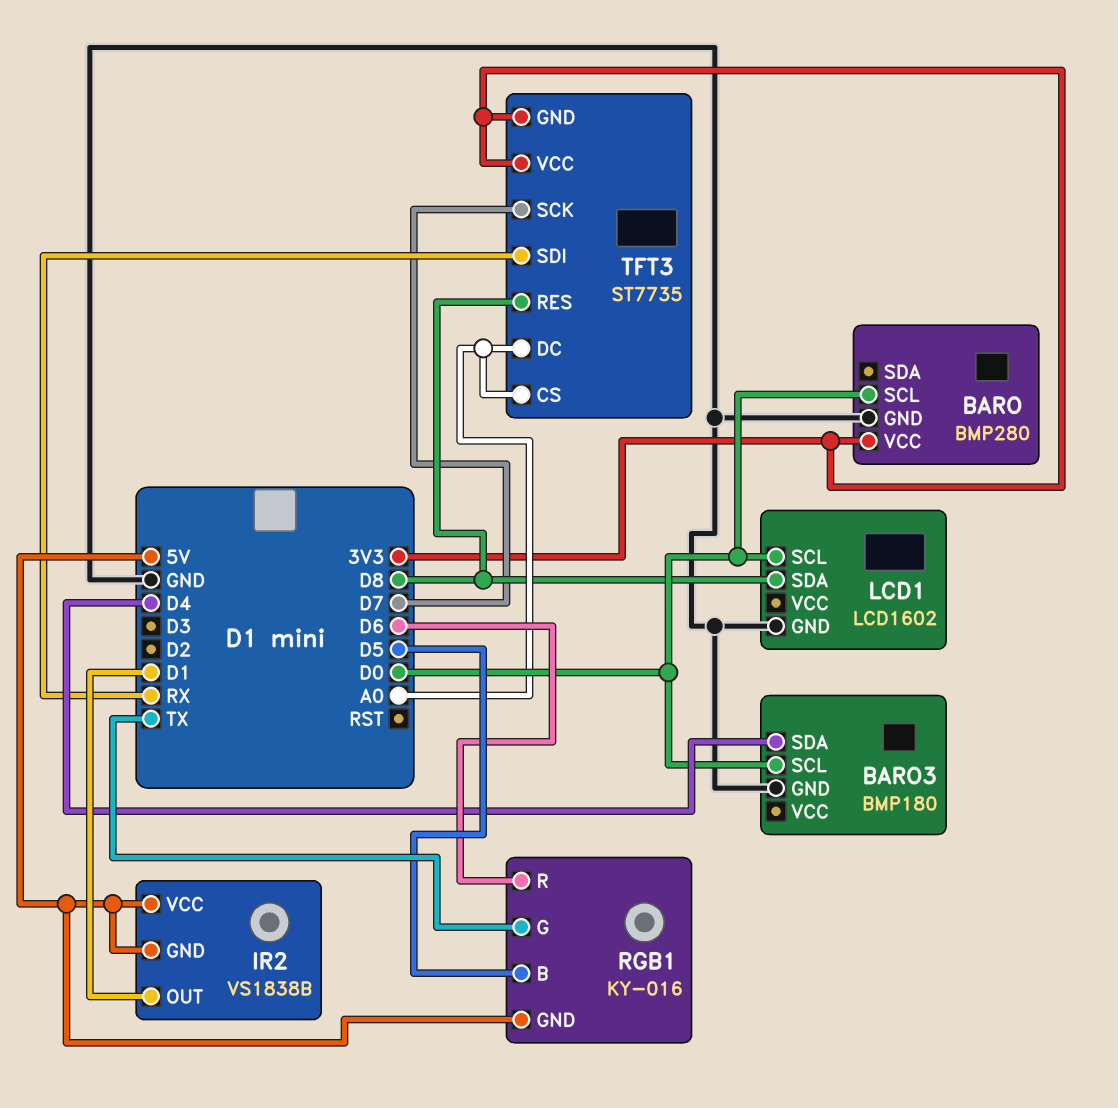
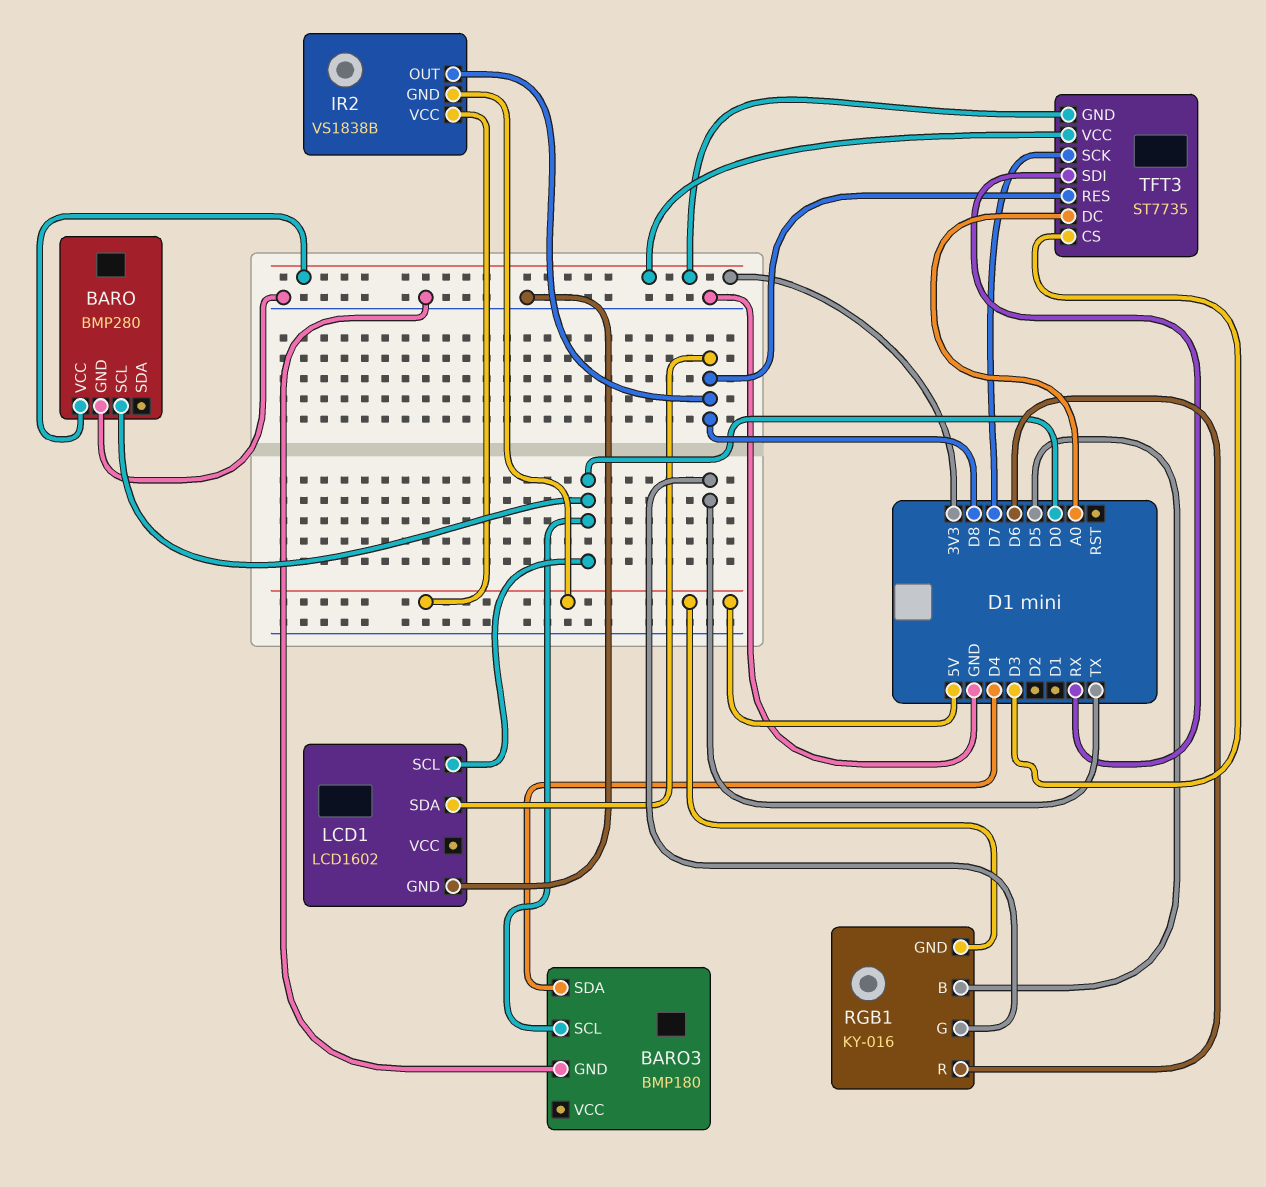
IR2 pin OUT: D1 -> D8
TFT3 pin CS: A0 -> D3

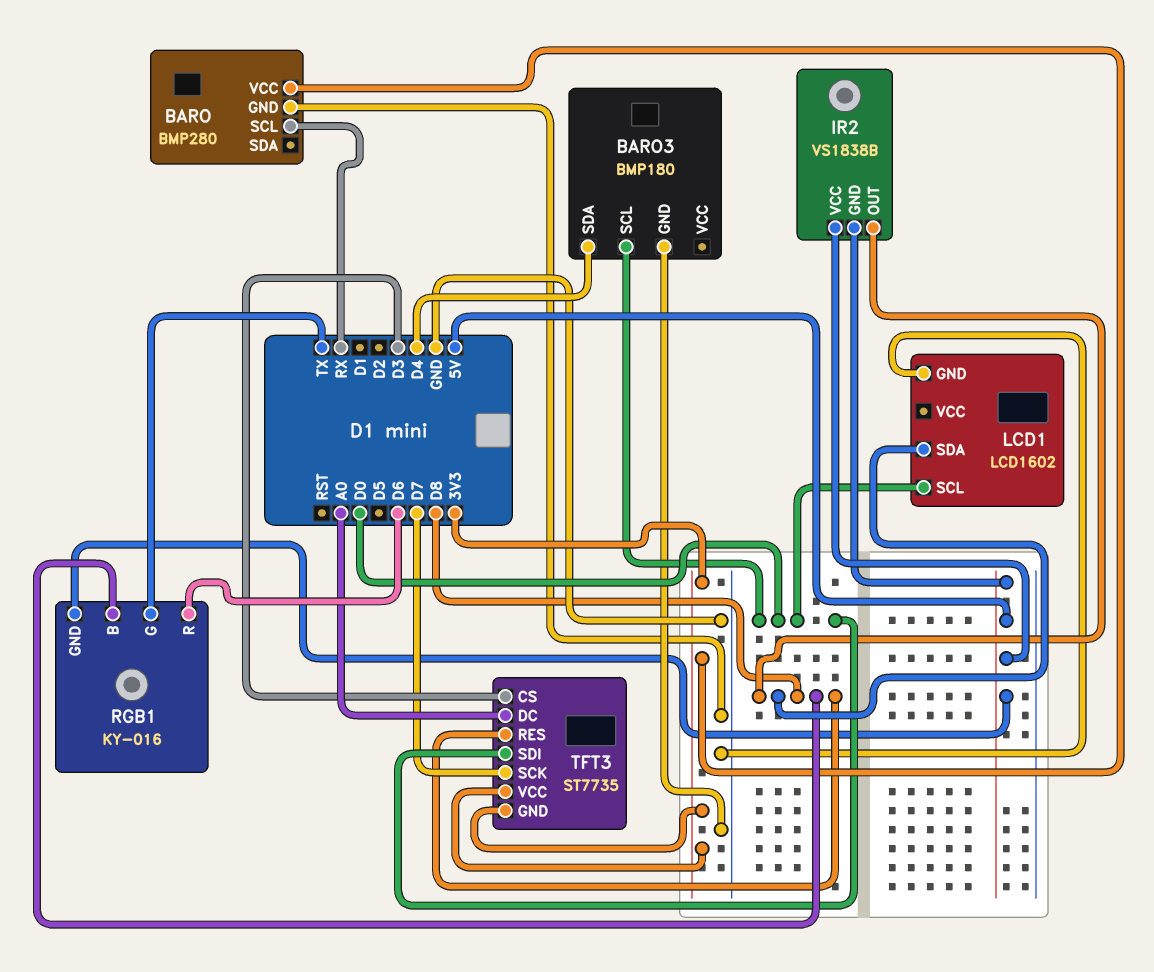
BARO pin SCL: D0 -> RX
RGB1 pin B: D5 -> D8
TFT3 pin SDI: RX -> D0

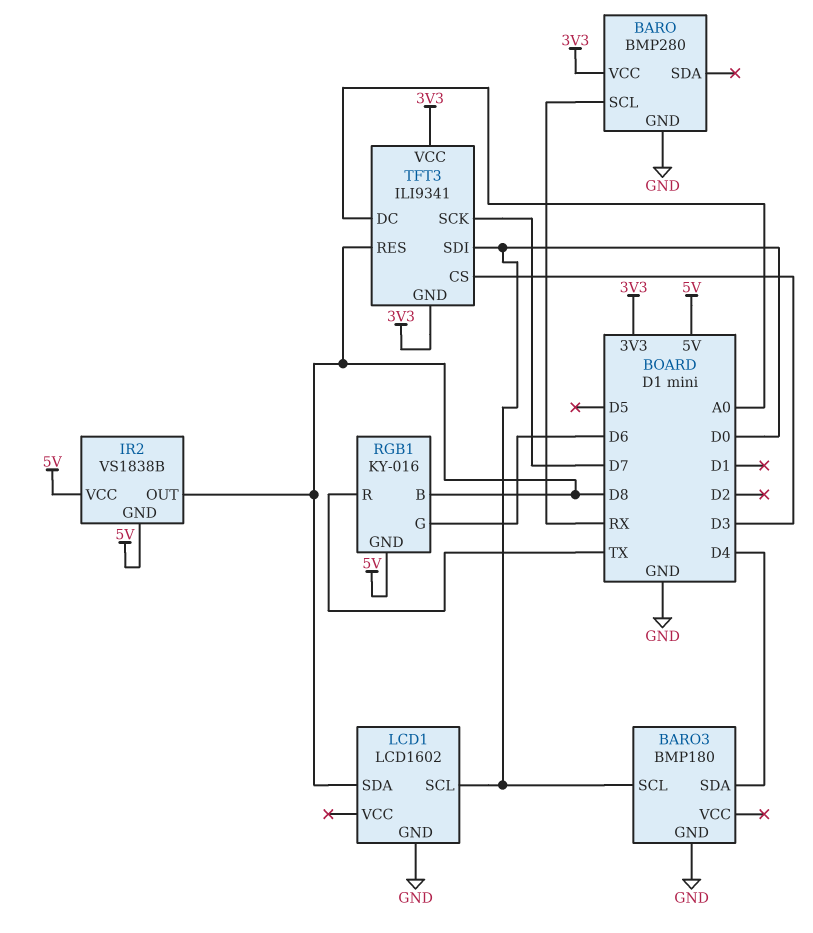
RGB1 pin G: TX -> D6
RGB1 pin R: D6 -> TX
TFT3: ST7735 -> ILI9341

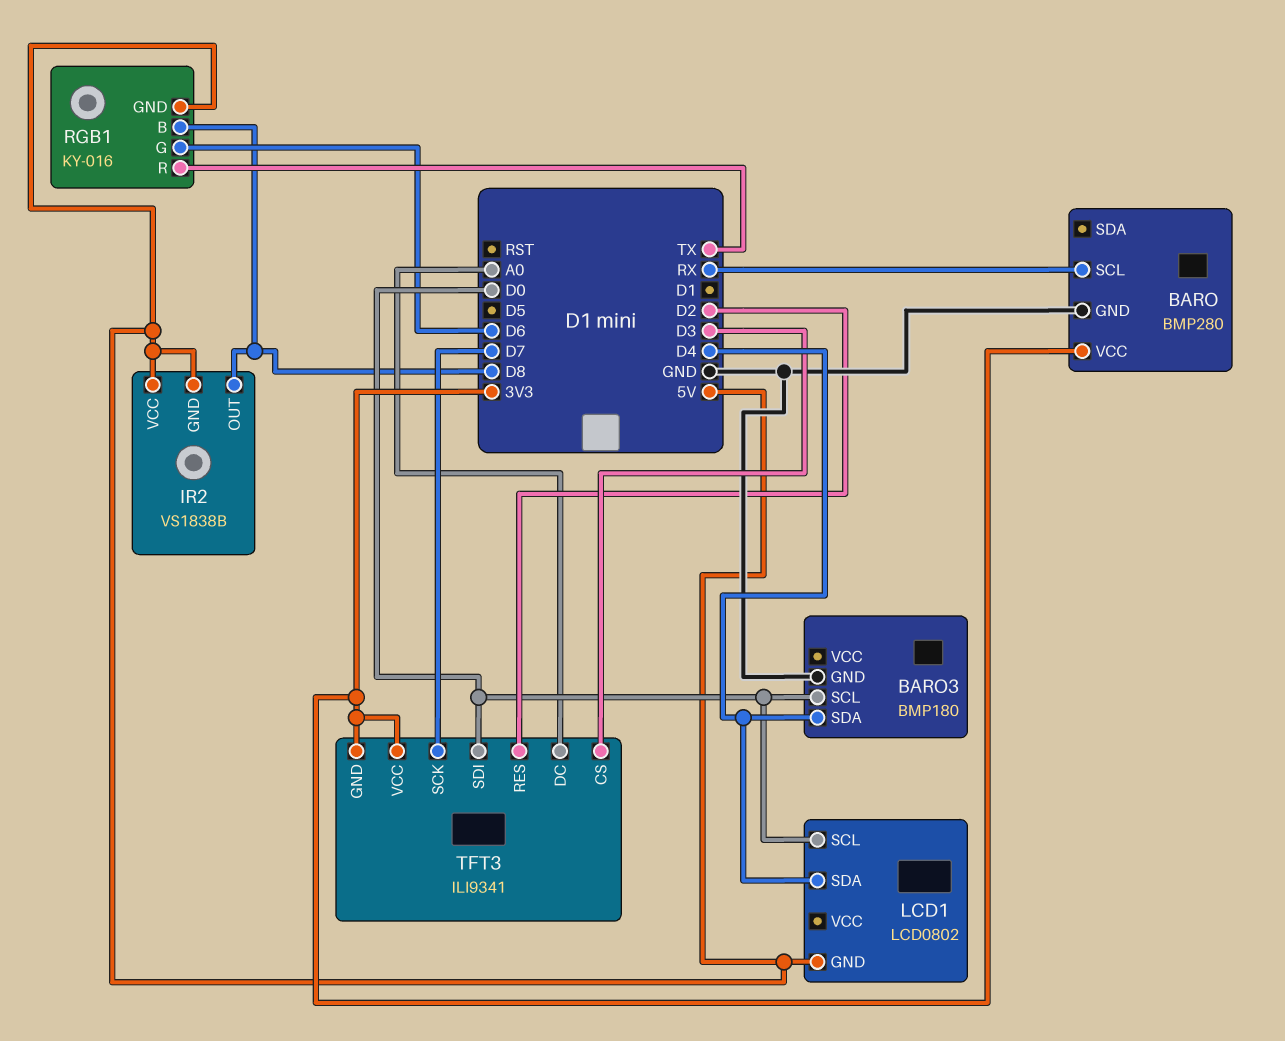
LCD1: LCD1602 -> LCD0802
LCD1 pin GND: GND -> 5V
LCD1 pin SDA: D8 -> D4
TFT3 pin RES: D8 -> D2

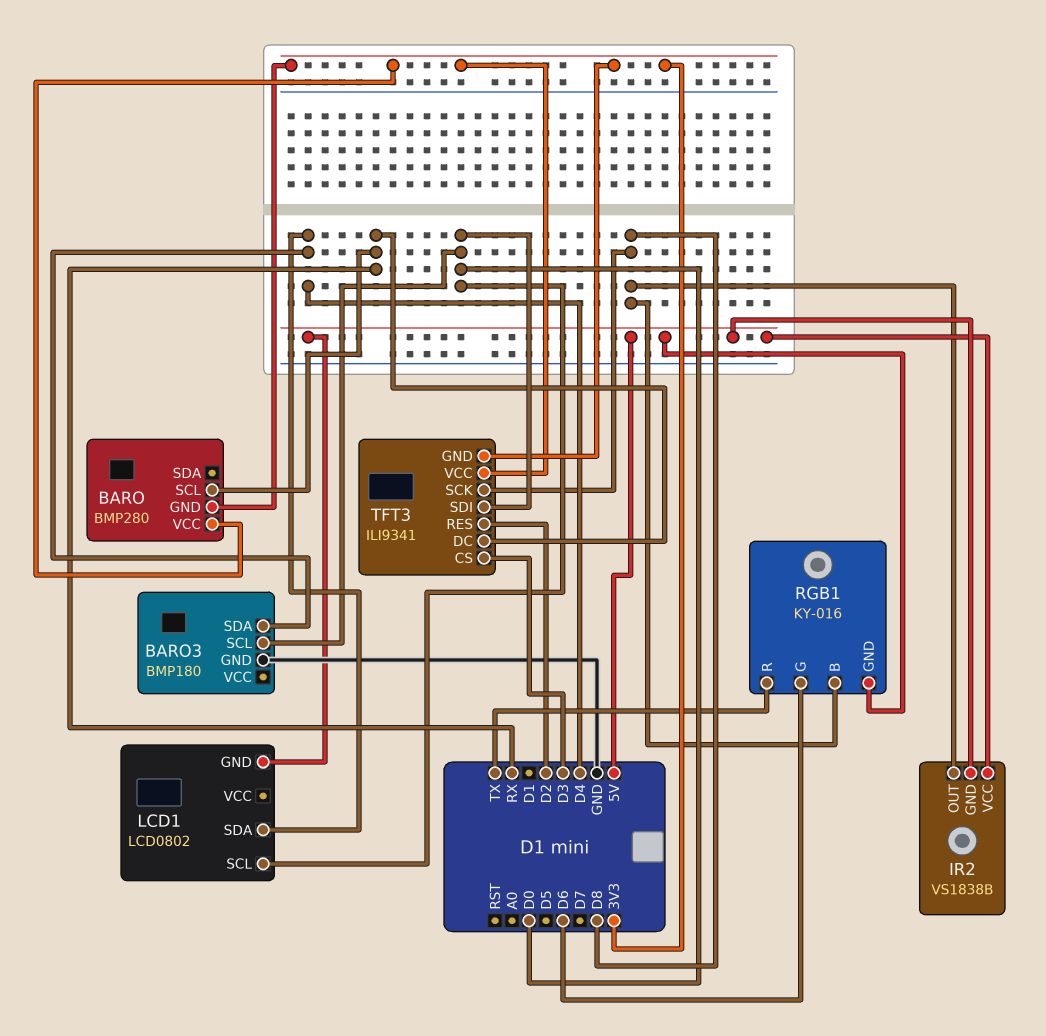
BARO pin GND: GND -> 3V3
TFT3 pin DC: A0 -> RX
TFT3 pin SCK: D7 -> D8

